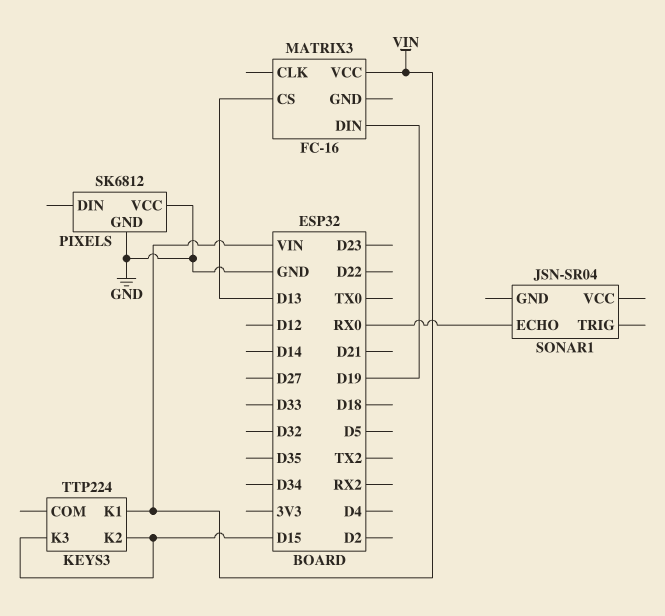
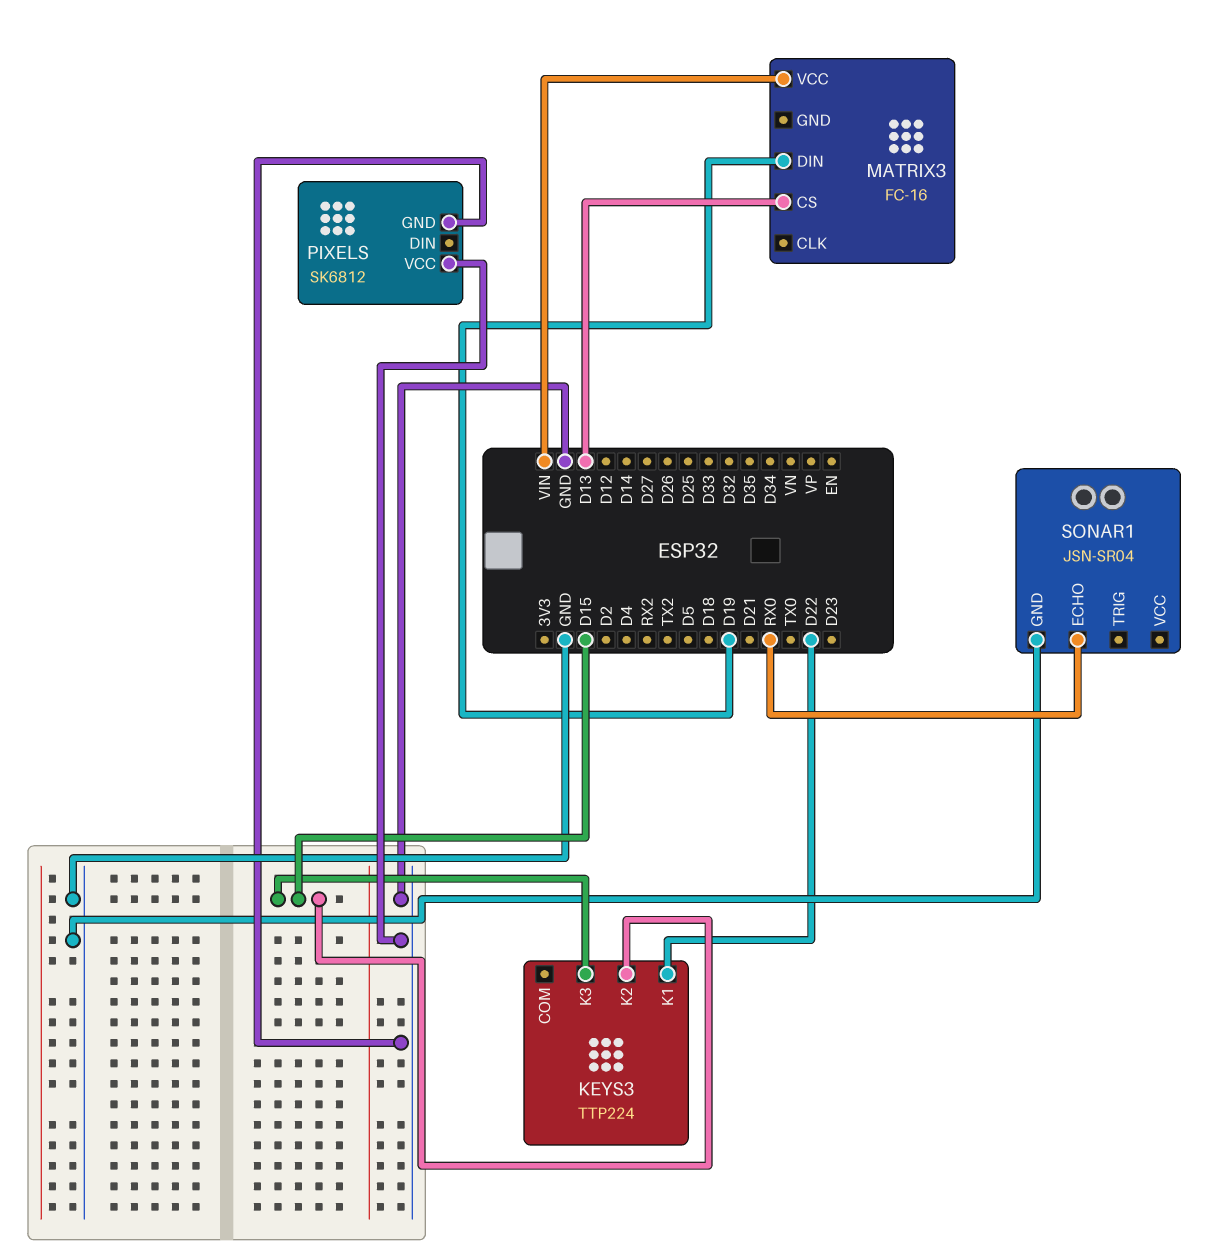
KEYS3 pin K1: VIN -> D22
SONAR1 pin GND: none -> GND

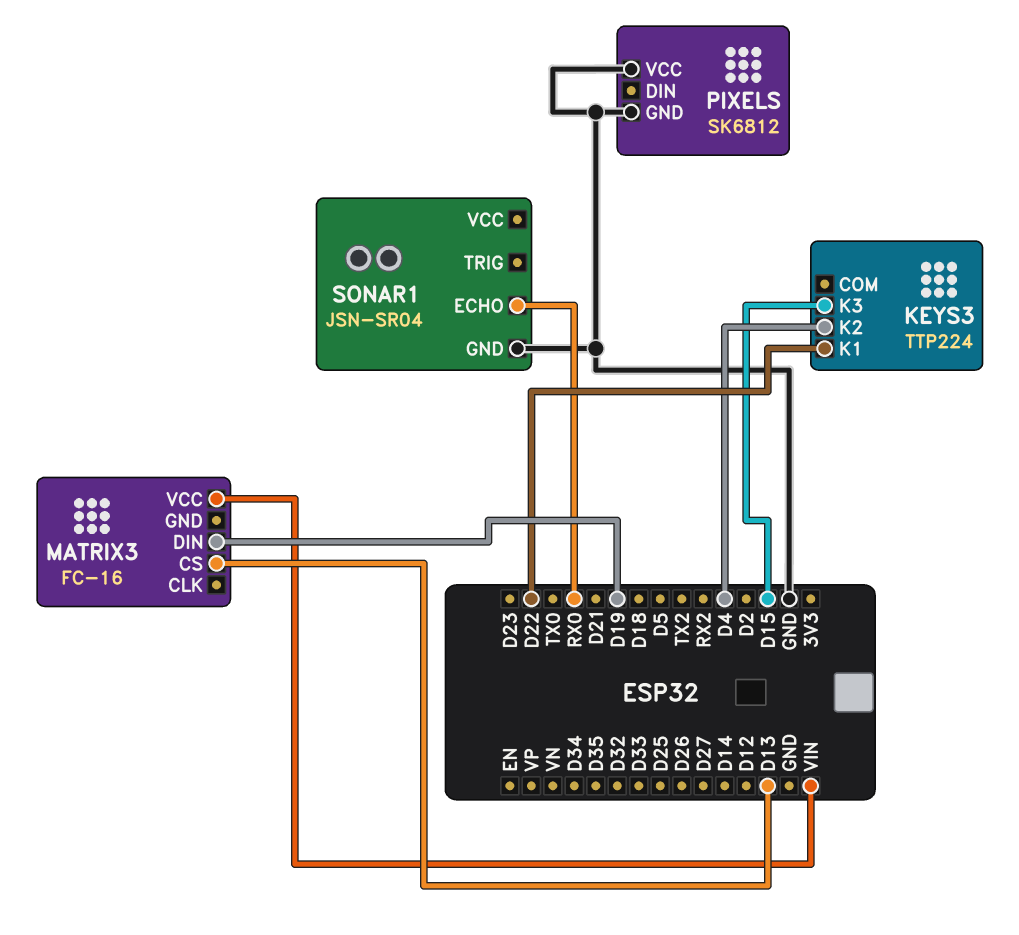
KEYS3 pin K2: D15 -> D4

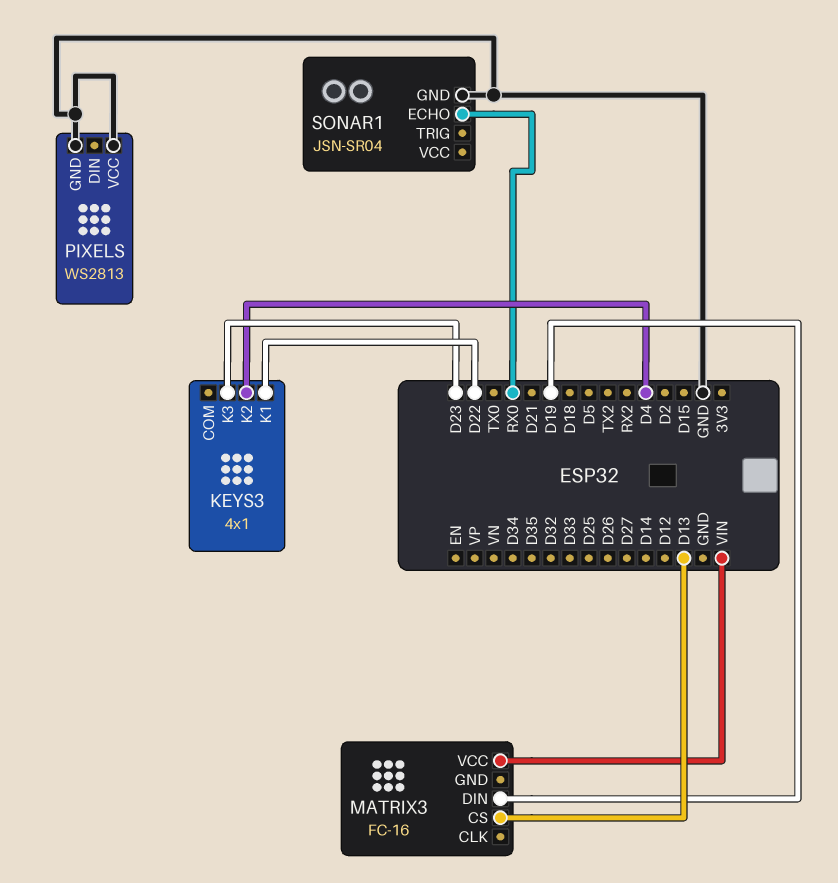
KEYS3: TTP224 -> 4x1
KEYS3 pin K3: D15 -> D23
PIXELS: SK6812 -> WS2813

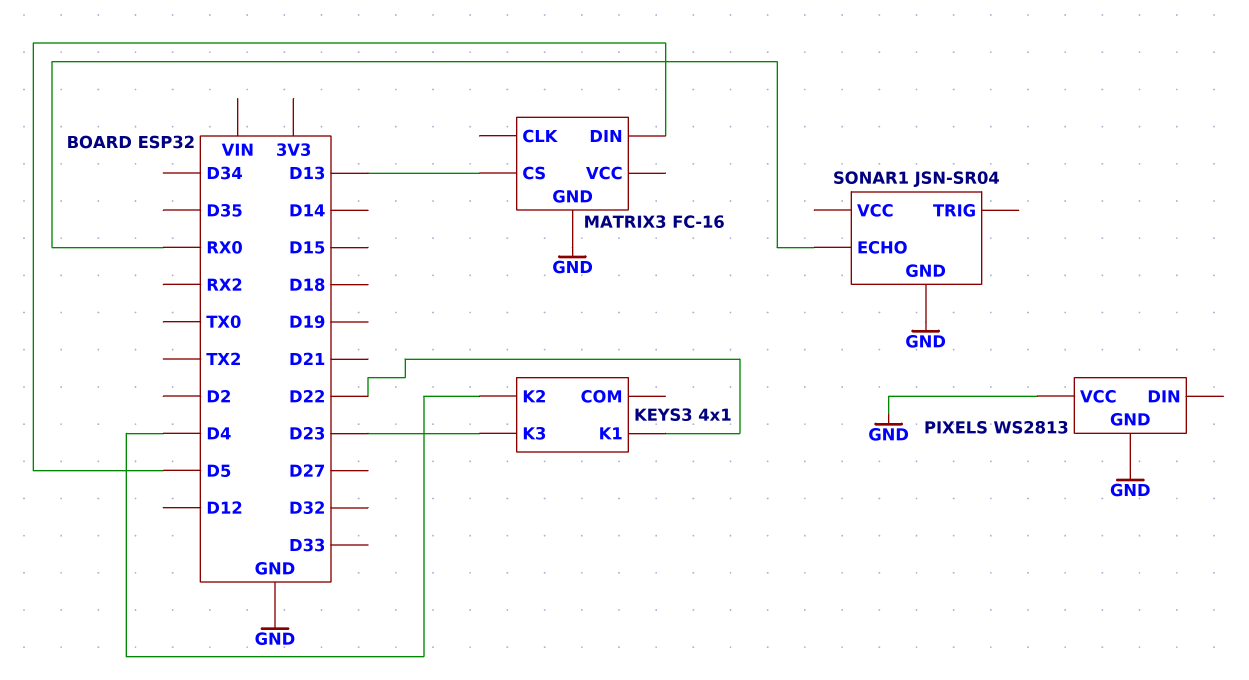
MATRIX3 pin DIN: D19 -> D5
MATRIX3 pin GND: none -> GND
MATRIX3 pin VCC: VIN -> none

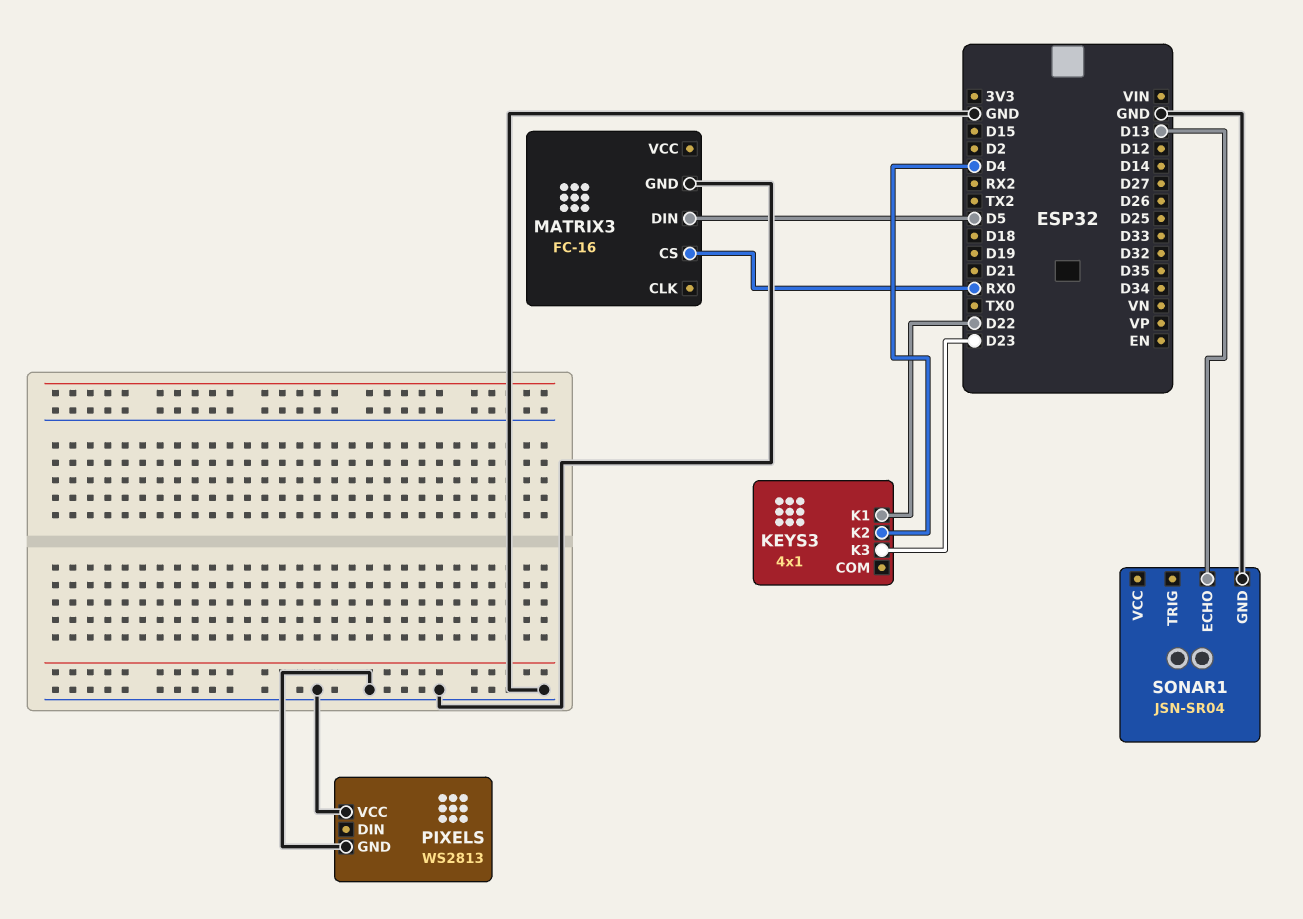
MATRIX3 pin CS: D13 -> RX0
SONAR1 pin ECHO: RX0 -> D13

